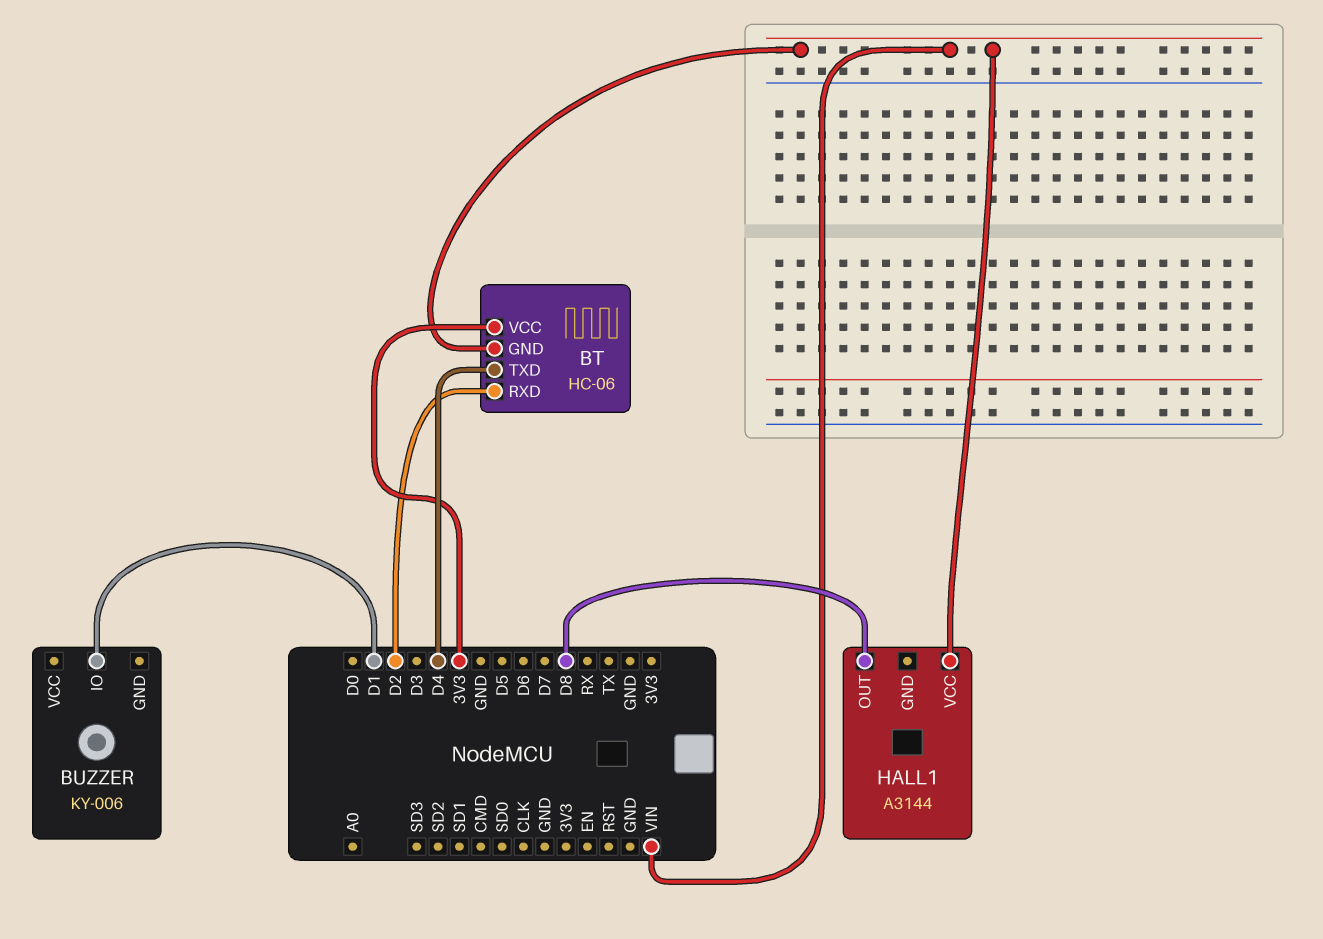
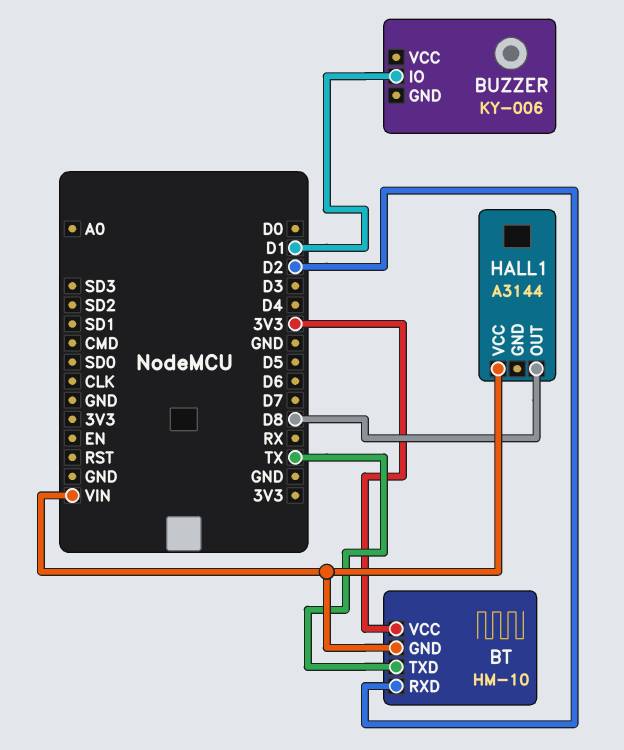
BT: HC-06 -> HM-10
BT pin TXD: D4 -> TX

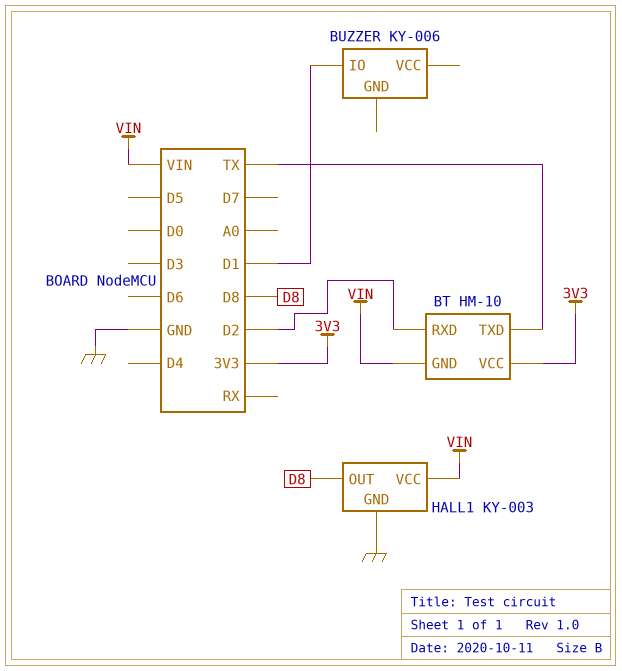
HALL1: A3144 -> KY-003
HALL1 pin GND: none -> GND

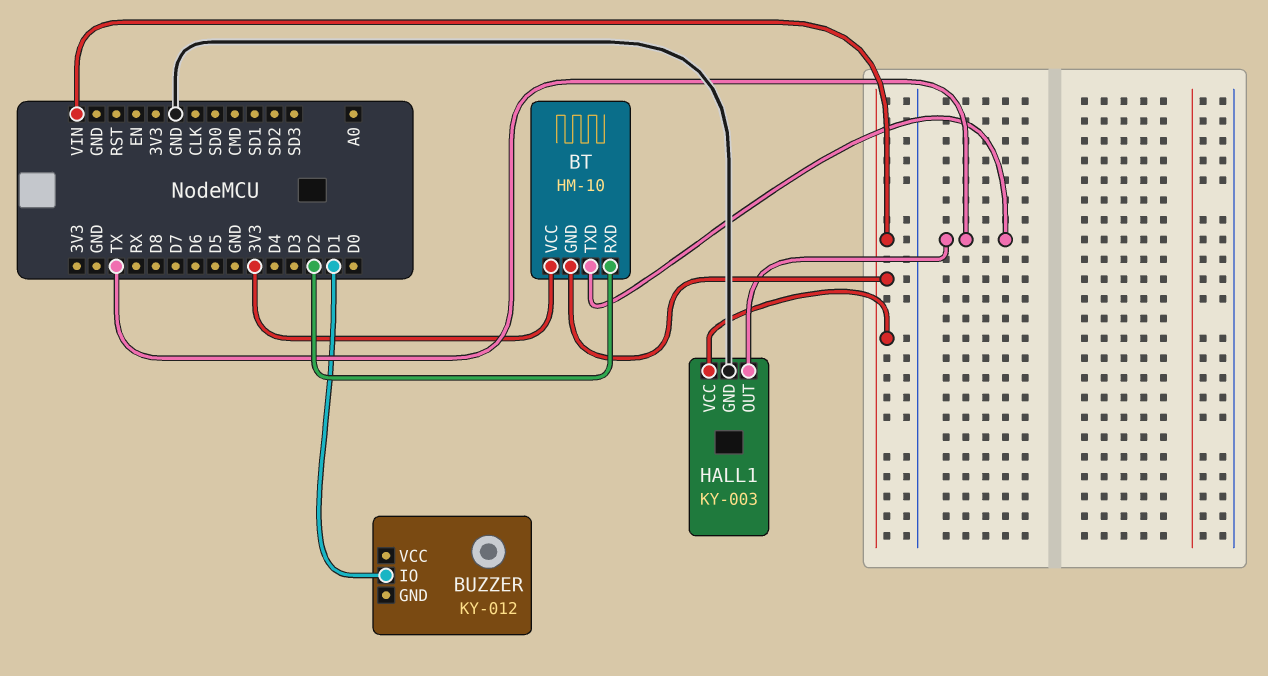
BUZZER: KY-006 -> KY-012
HALL1 pin OUT: D8 -> TX

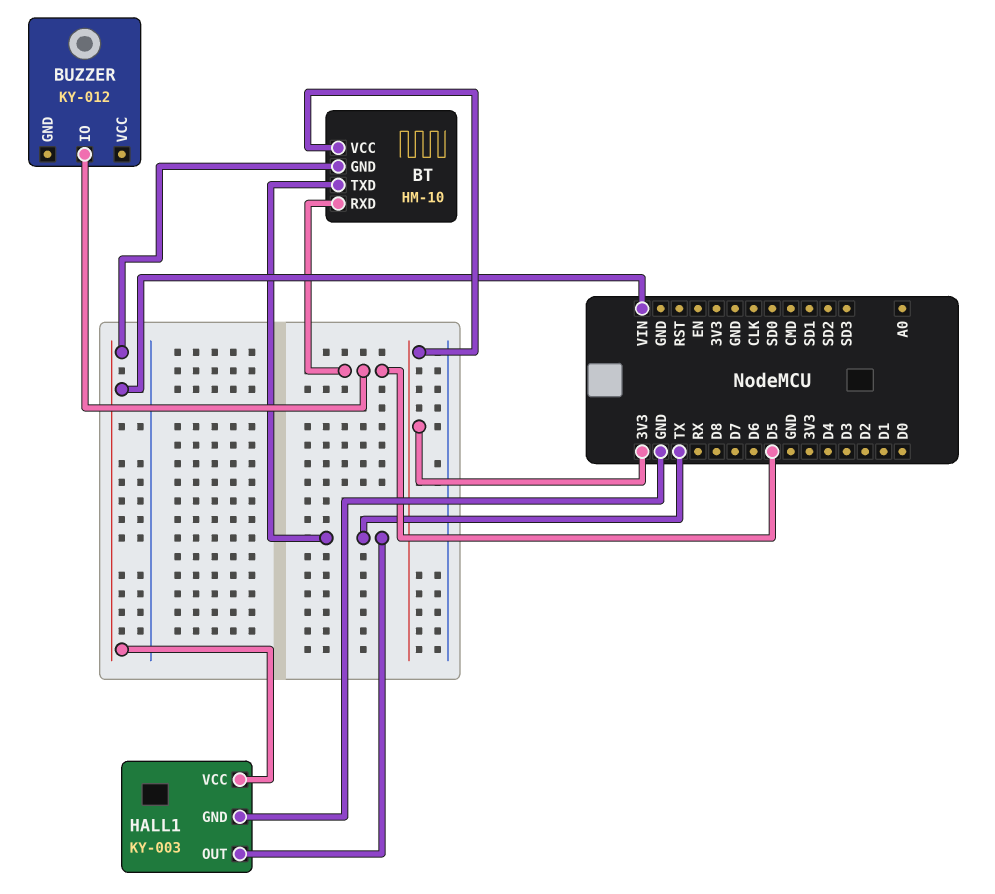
BT pin RXD: D2 -> D5
BUZZER pin IO: D1 -> D5

